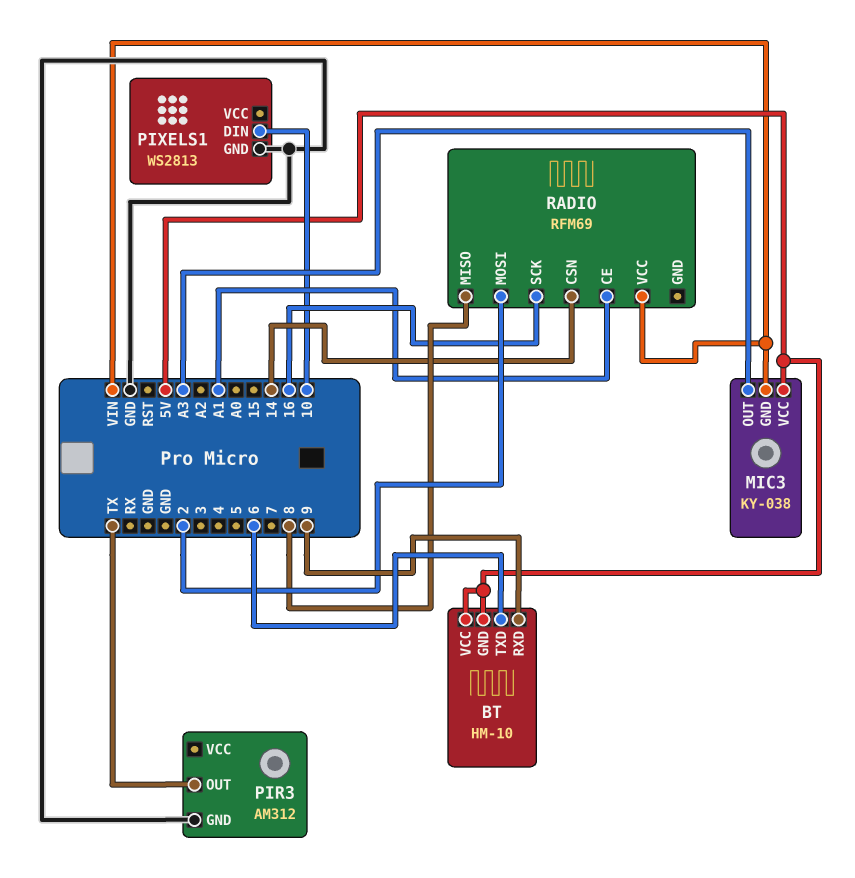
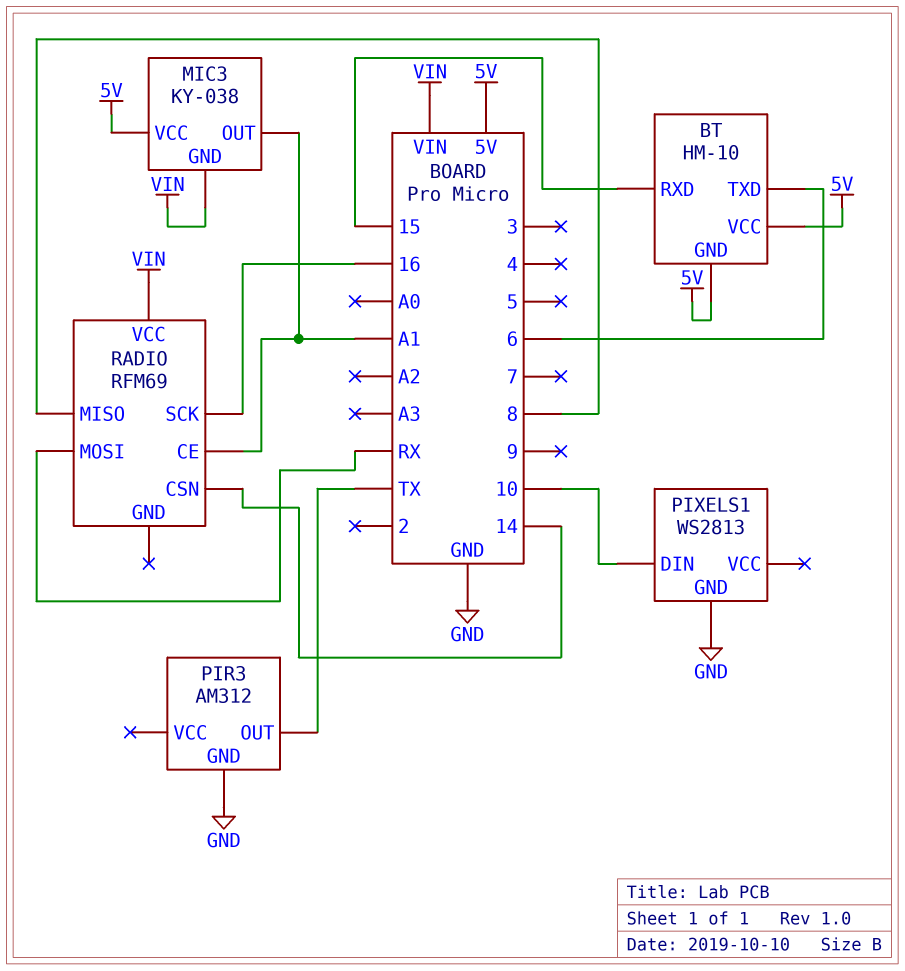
BT pin RXD: 9 -> 15
MIC3 pin OUT: A3 -> A1
RADIO pin MOSI: 2 -> RX

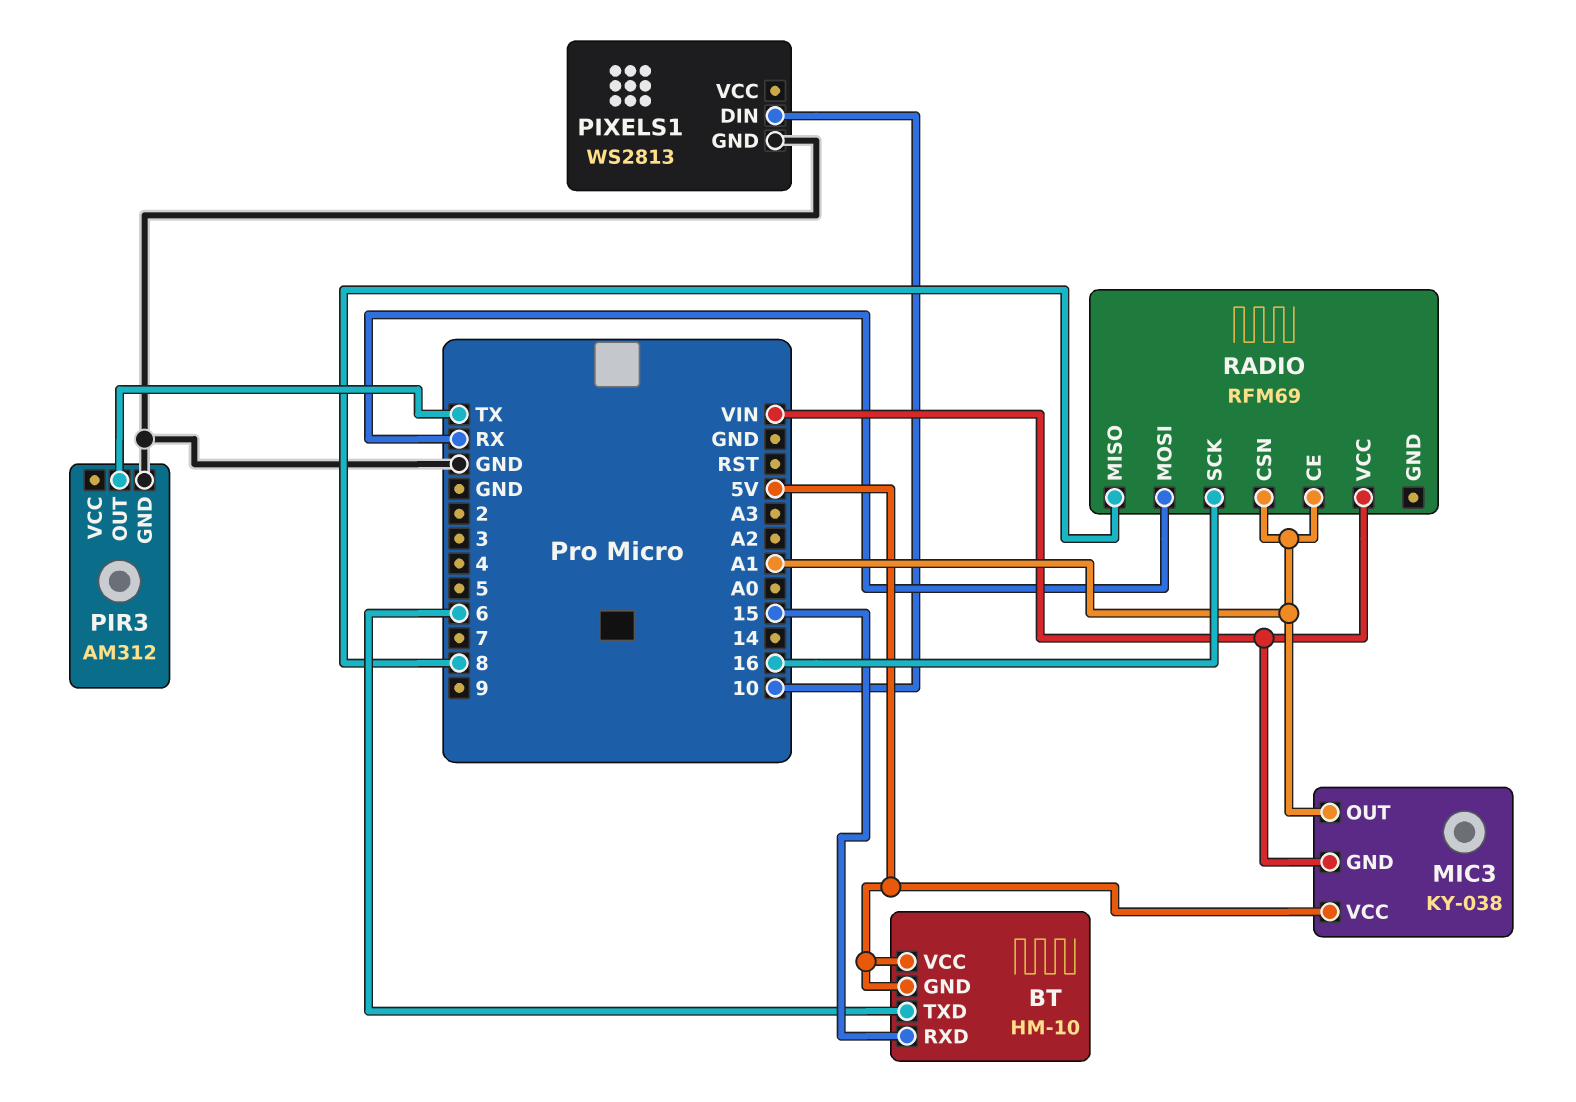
RADIO pin CSN: 14 -> A1

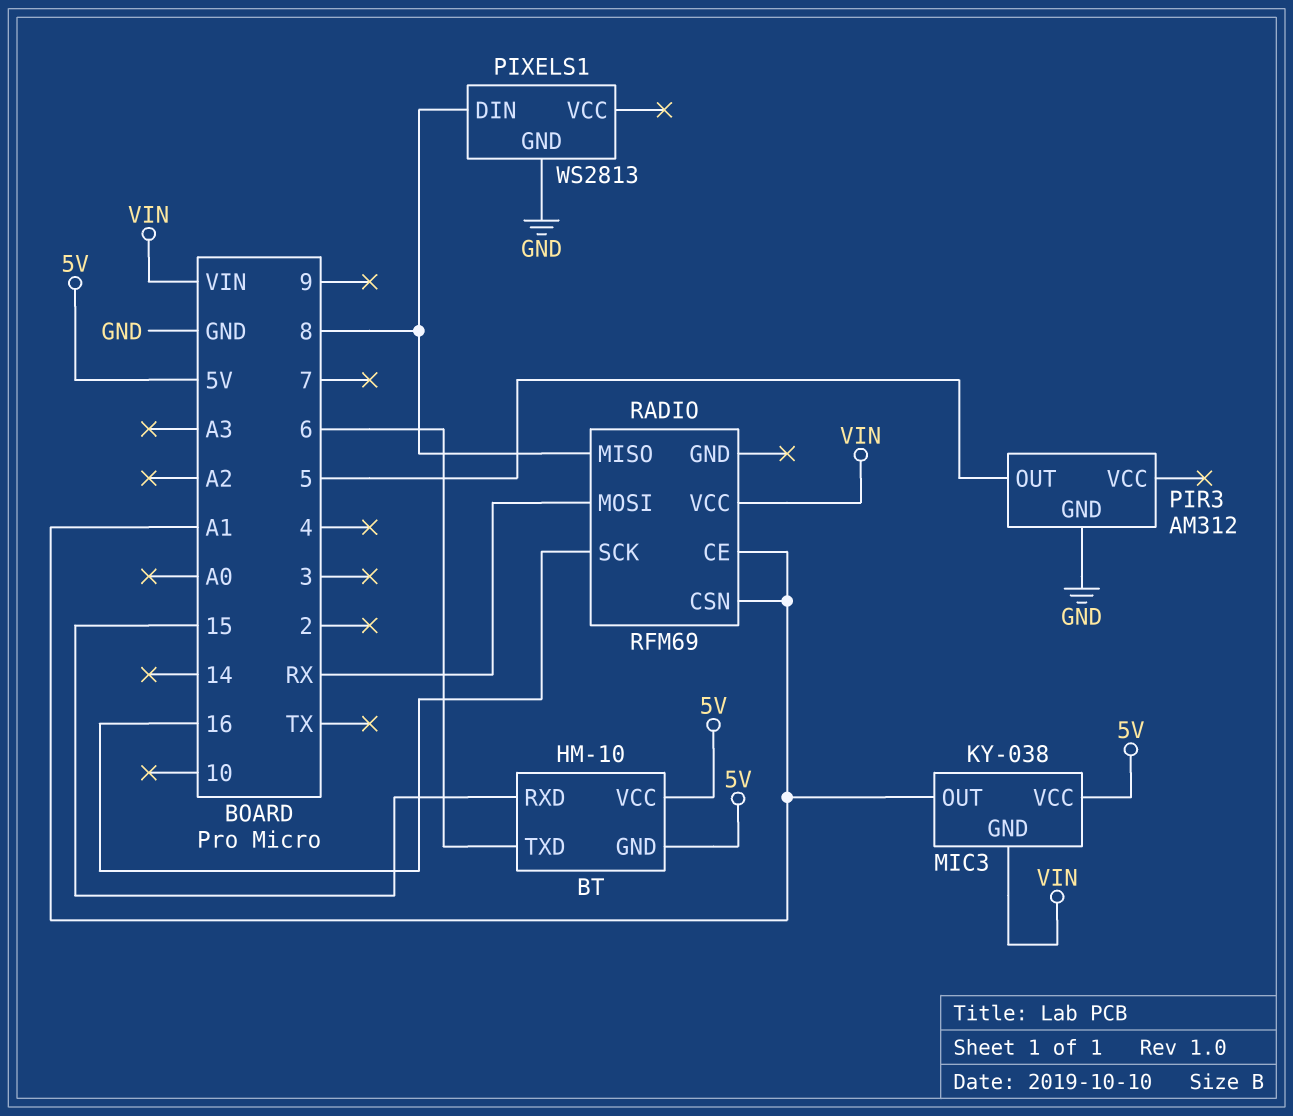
PIR3 pin OUT: TX -> 5
PIXELS1 pin DIN: 10 -> 8

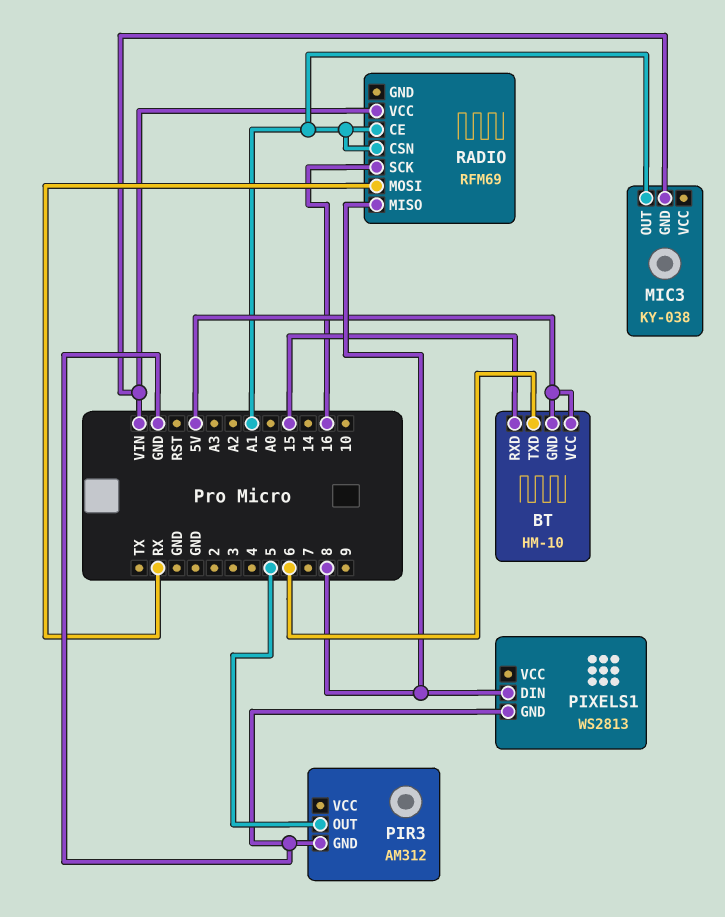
MIC3 pin VCC: 5V -> none

